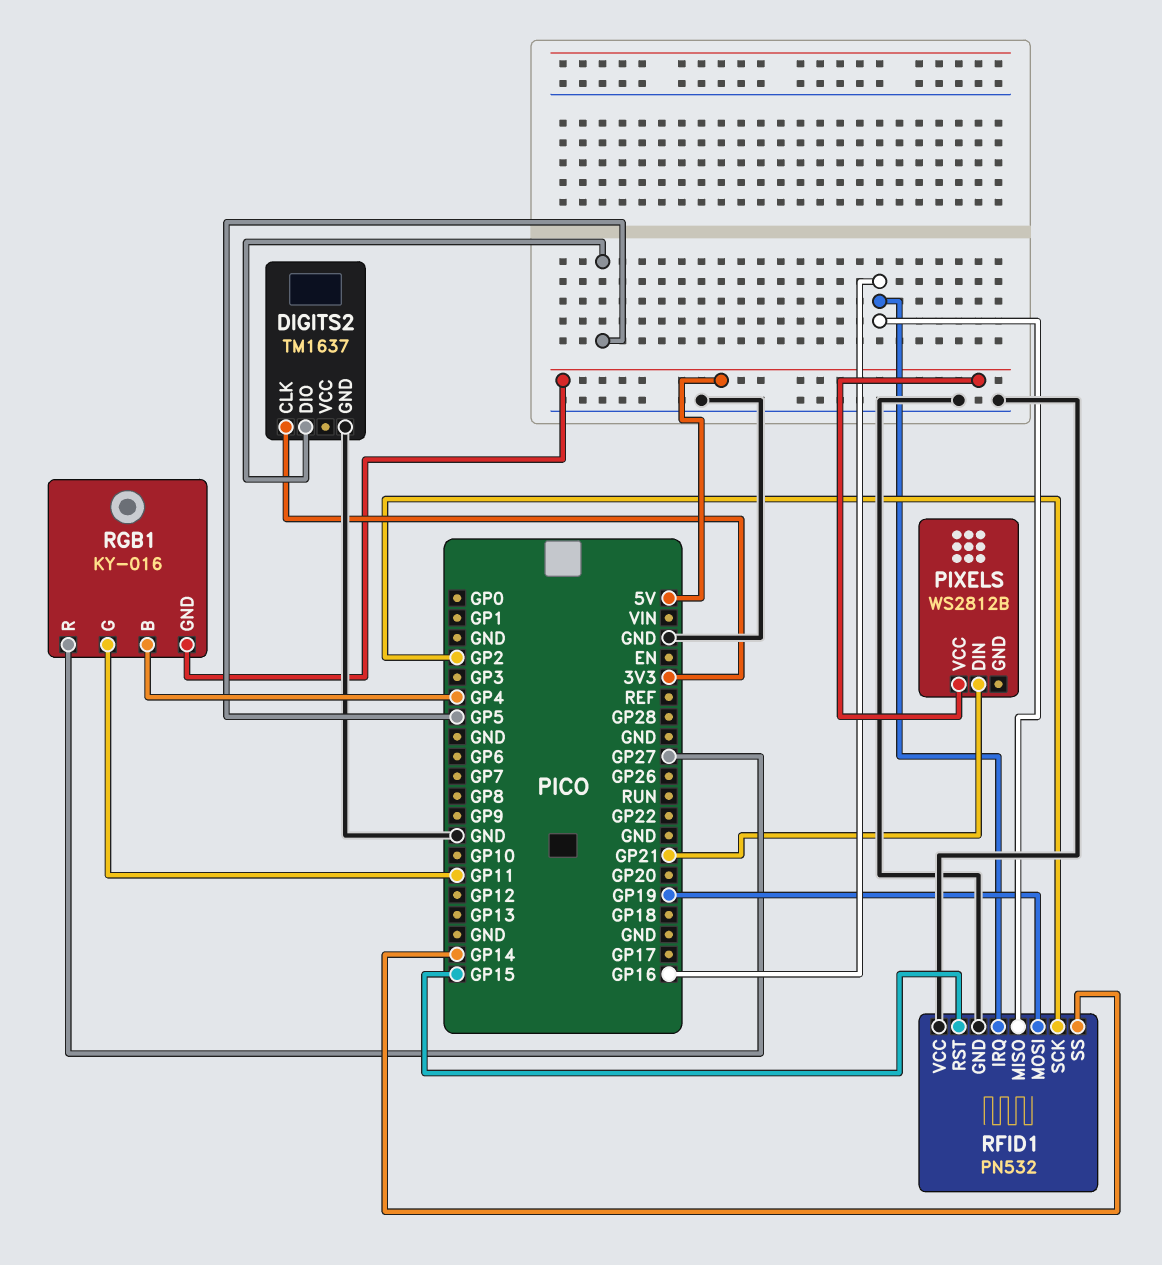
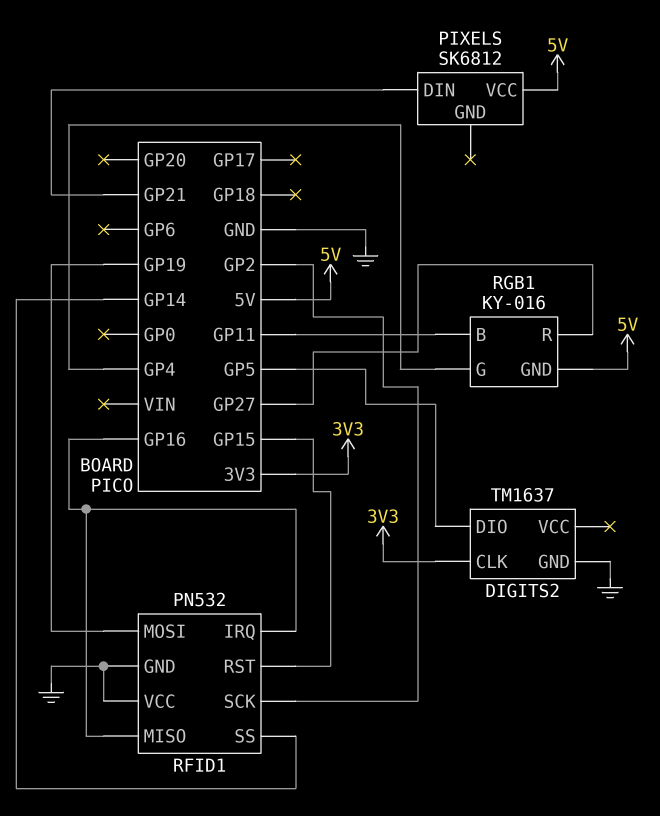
PIXELS: WS2812B -> SK6812
RGB1 pin B: GP4 -> GP11
RGB1 pin G: GP11 -> GP4

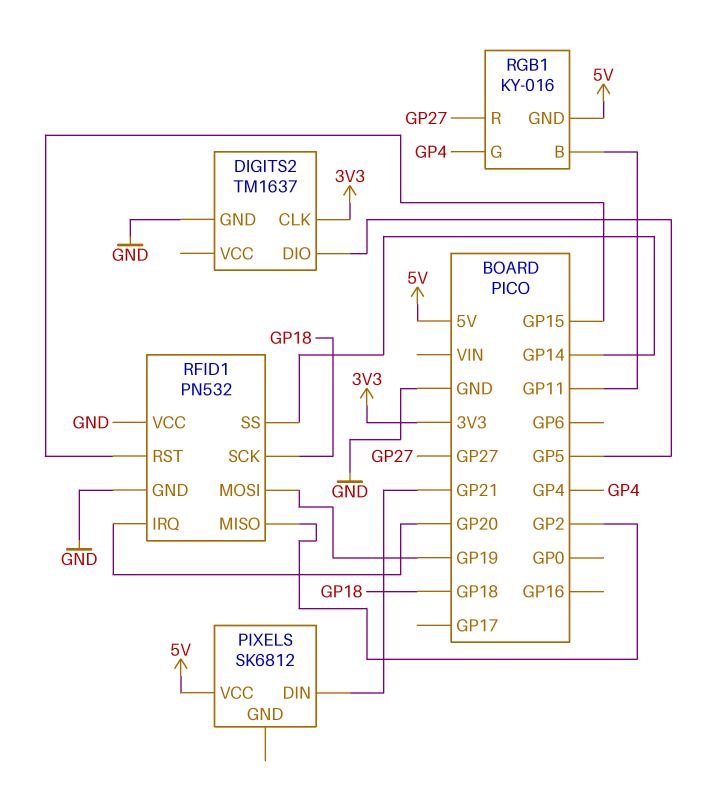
RFID1 pin IRQ: GP16 -> GP20
RFID1 pin MISO: GP16 -> GP2
RFID1 pin SCK: GP2 -> GP18

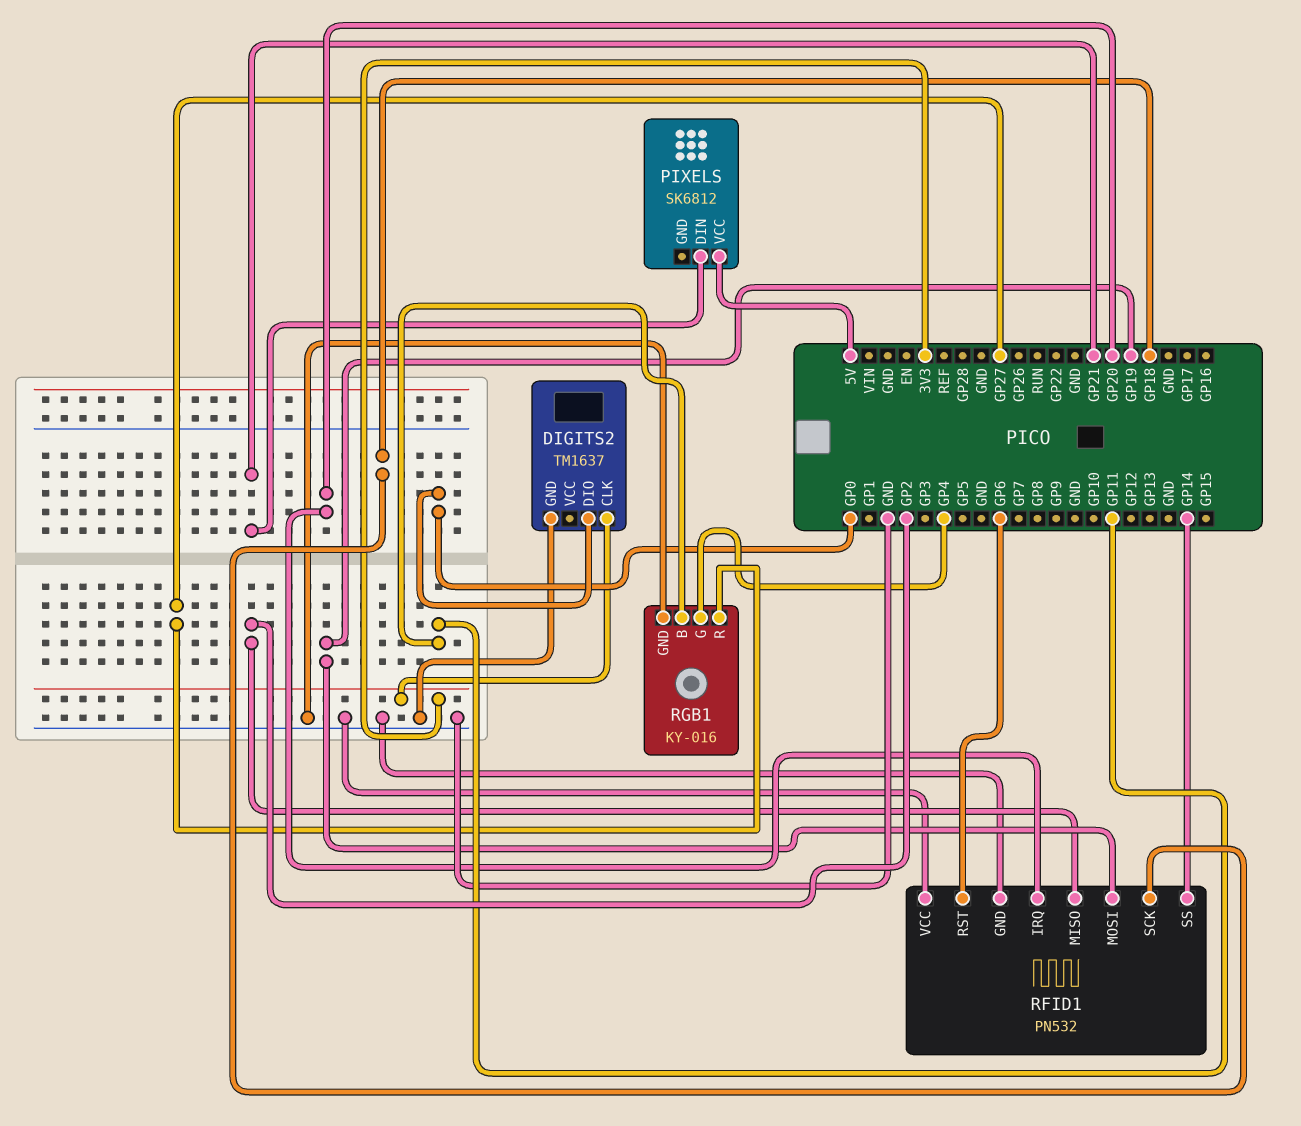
DIGITS2 pin DIO: GP5 -> GP0
RFID1 pin RST: GP15 -> GP6
RGB1 pin GND: 5V -> GND

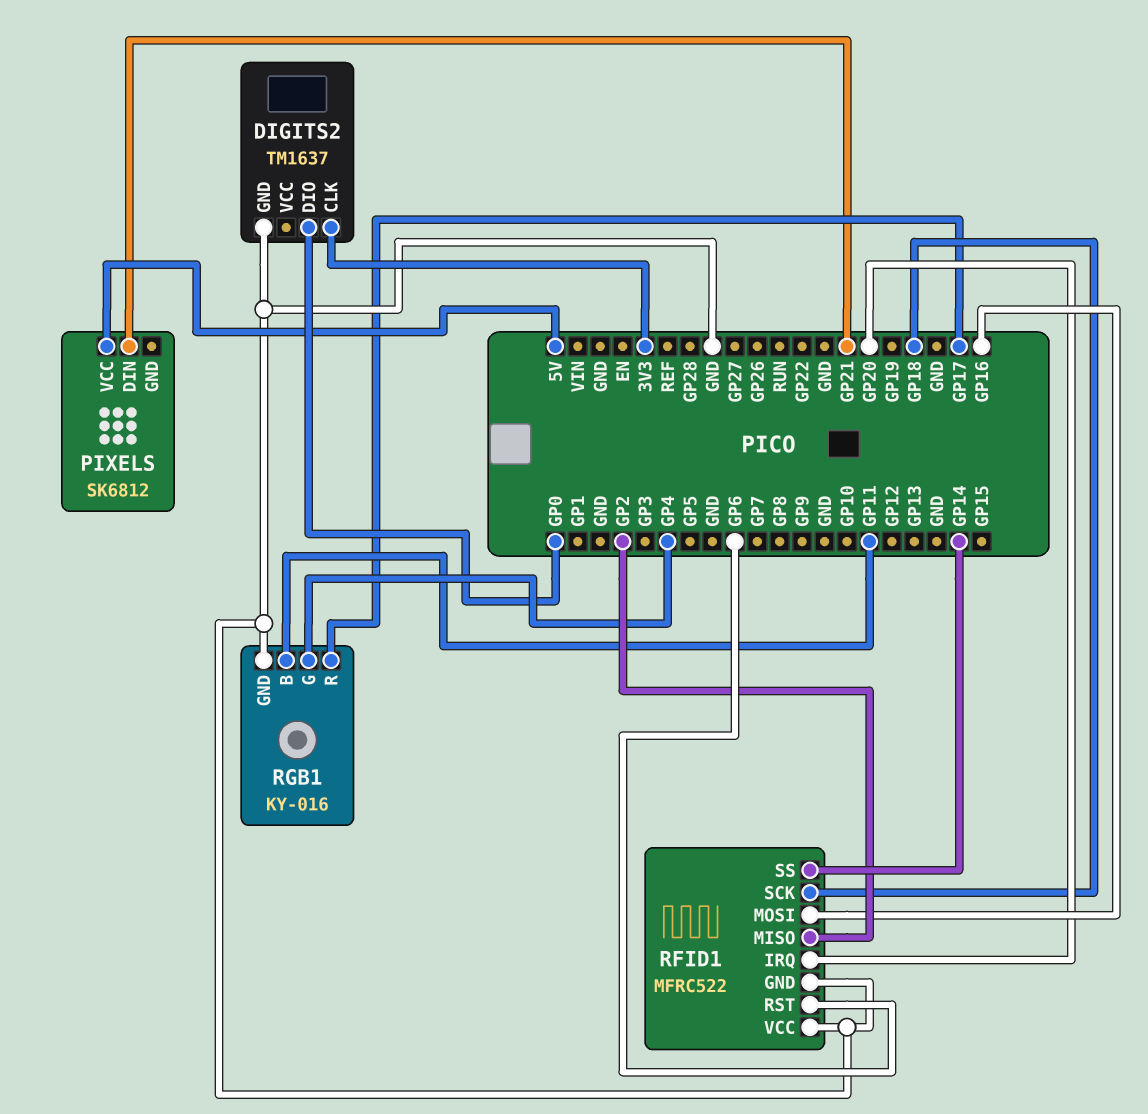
RFID1: PN532 -> MFRC522
RFID1 pin MOSI: GP19 -> GP16
RGB1 pin R: GP27 -> GP17

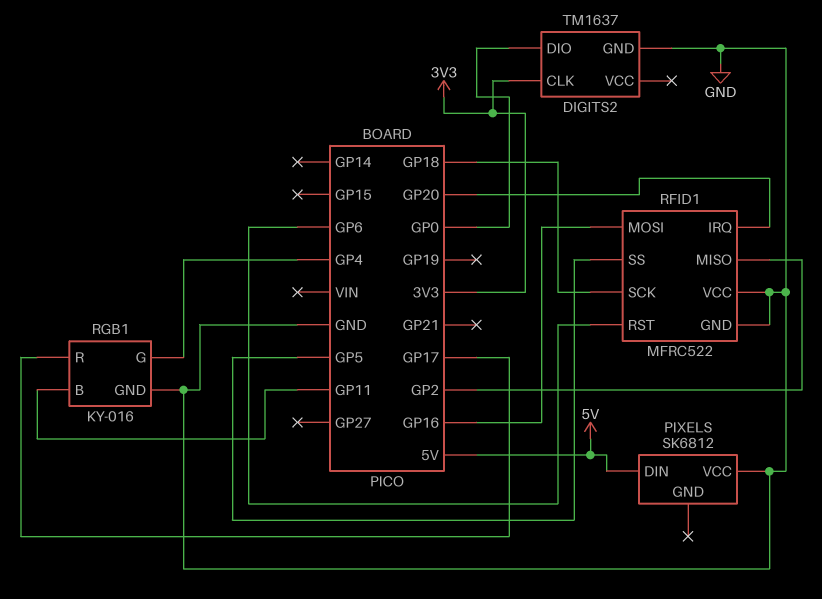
PIXELS pin DIN: GP21 -> 5V
PIXELS pin VCC: 5V -> GND
RFID1 pin SS: GP14 -> GP5

